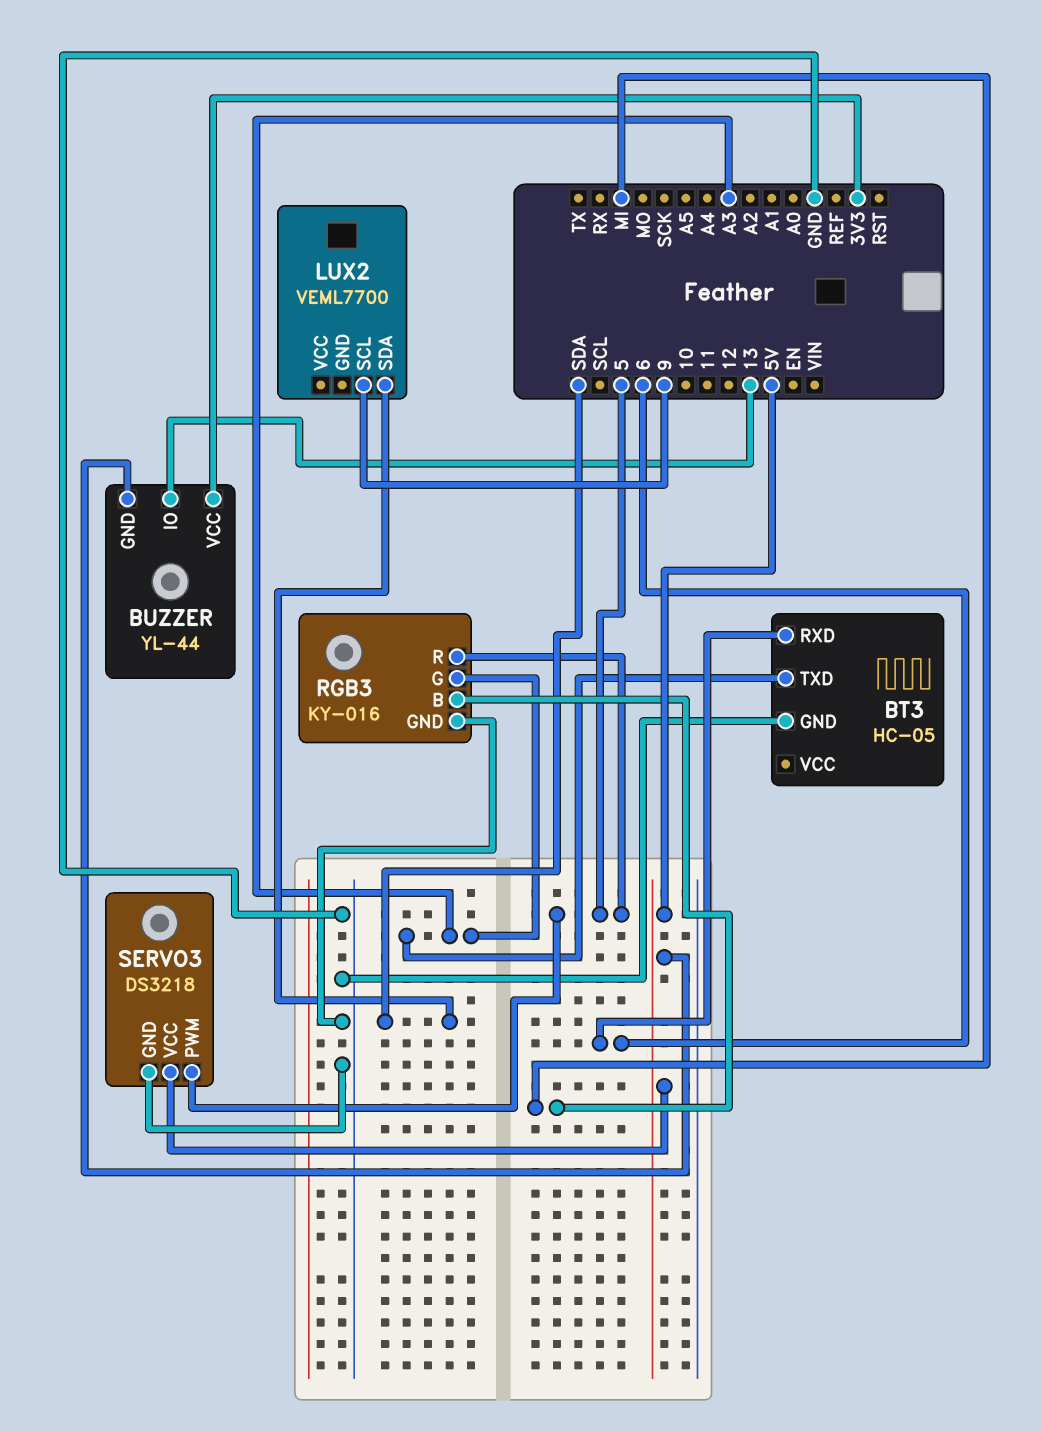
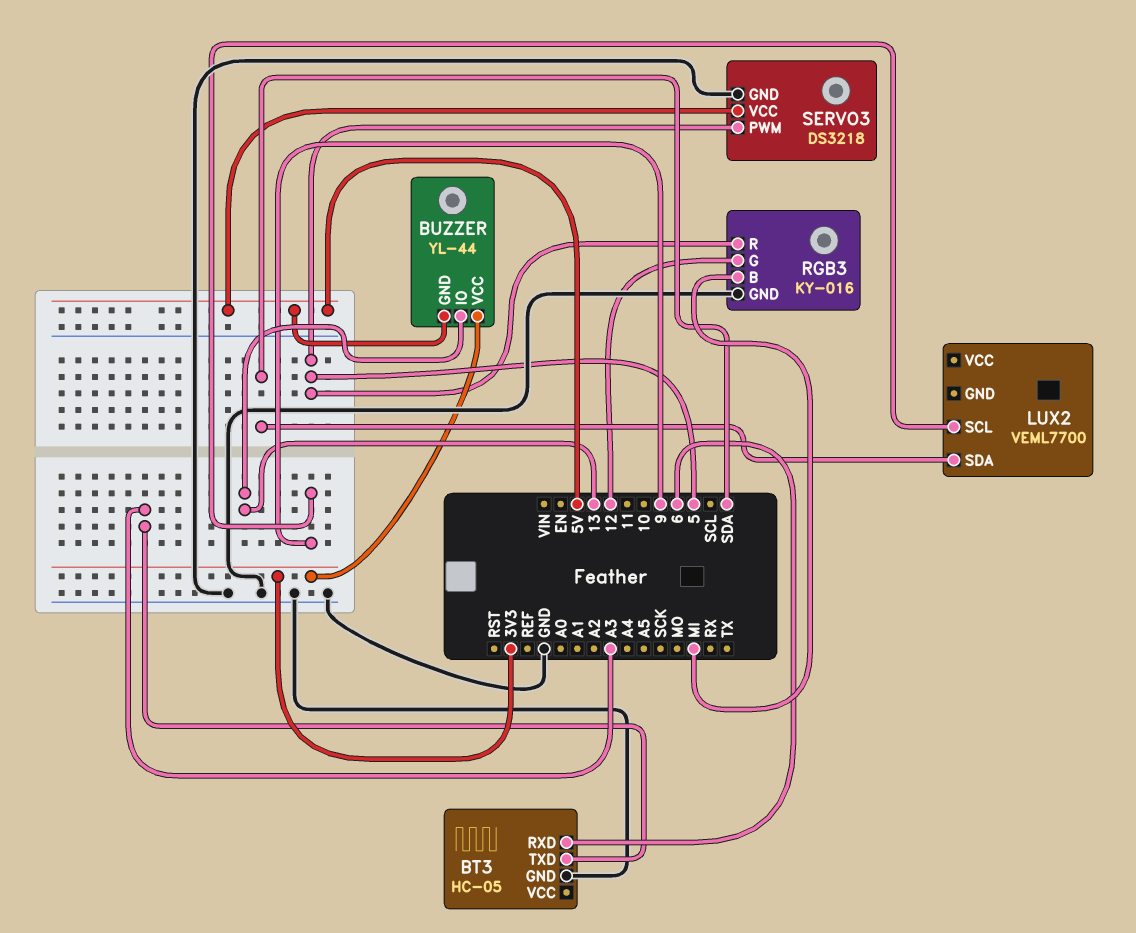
RGB3 pin G: A3 -> 12

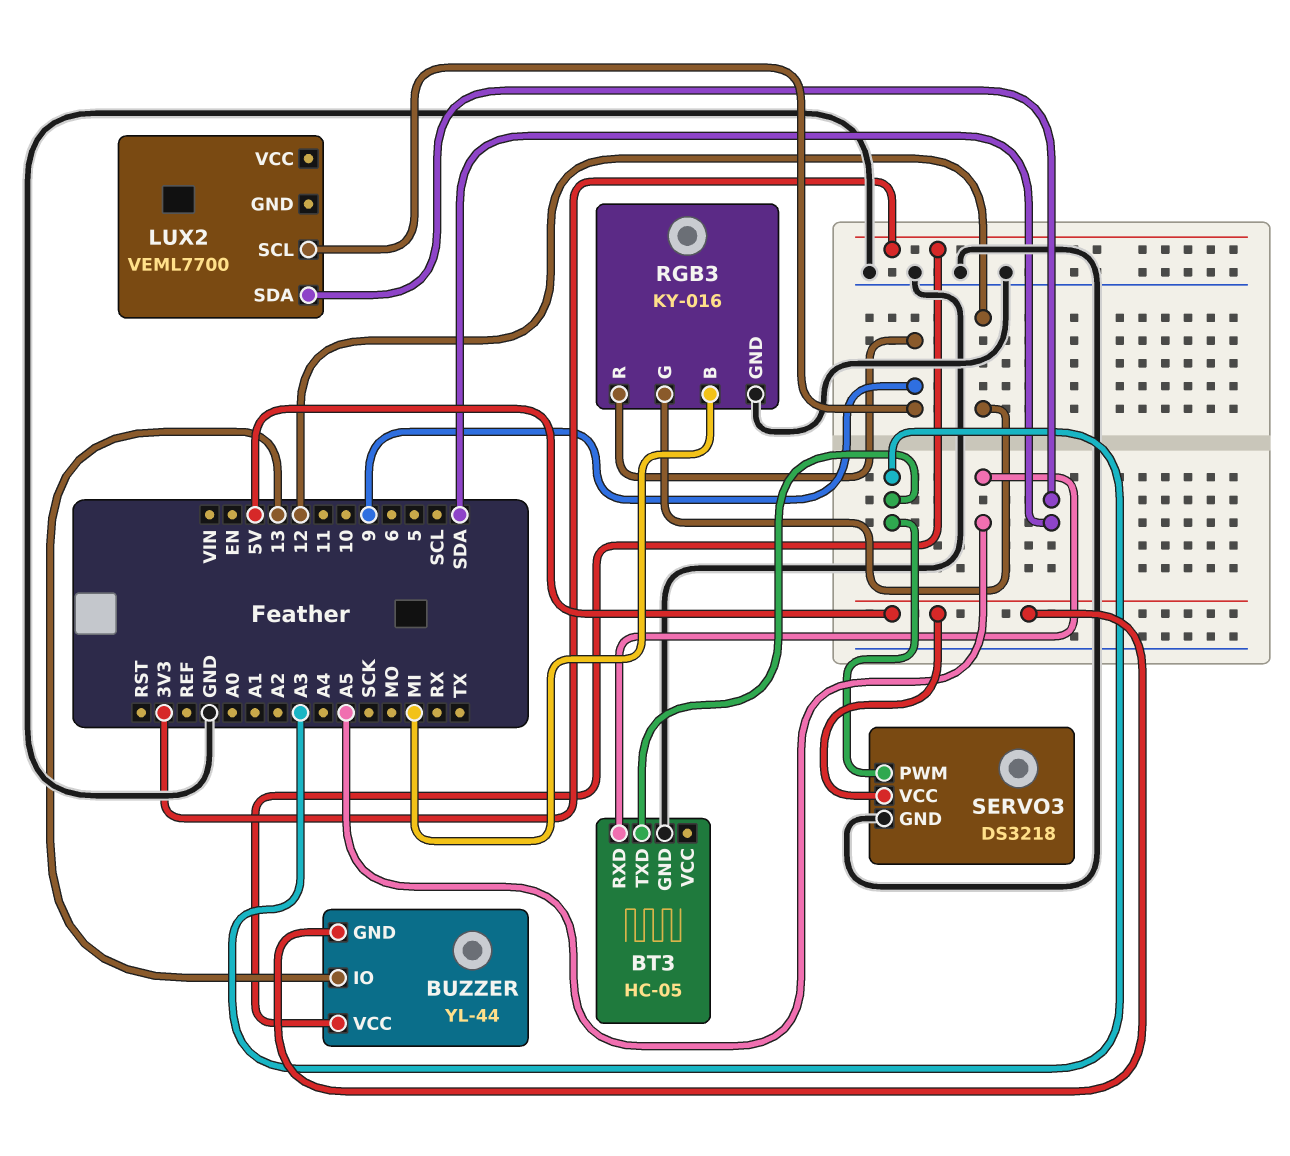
BT3 pin RXD: 6 -> A5
RGB3 pin R: 5 -> 9
SERVO3 pin PWM: 5 -> A3

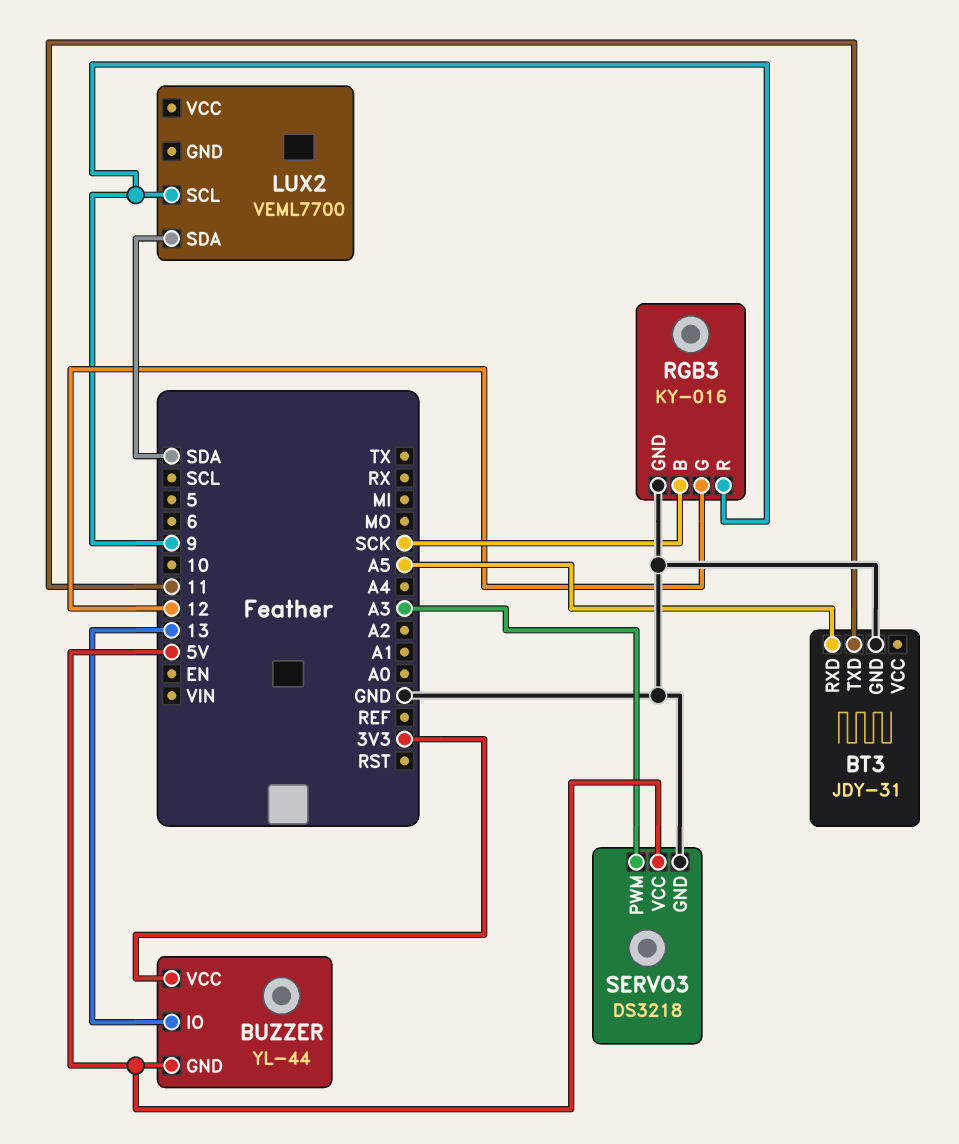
BT3: HC-05 -> JDY-31
BT3 pin TXD: A3 -> 11
RGB3 pin B: MI -> SCK

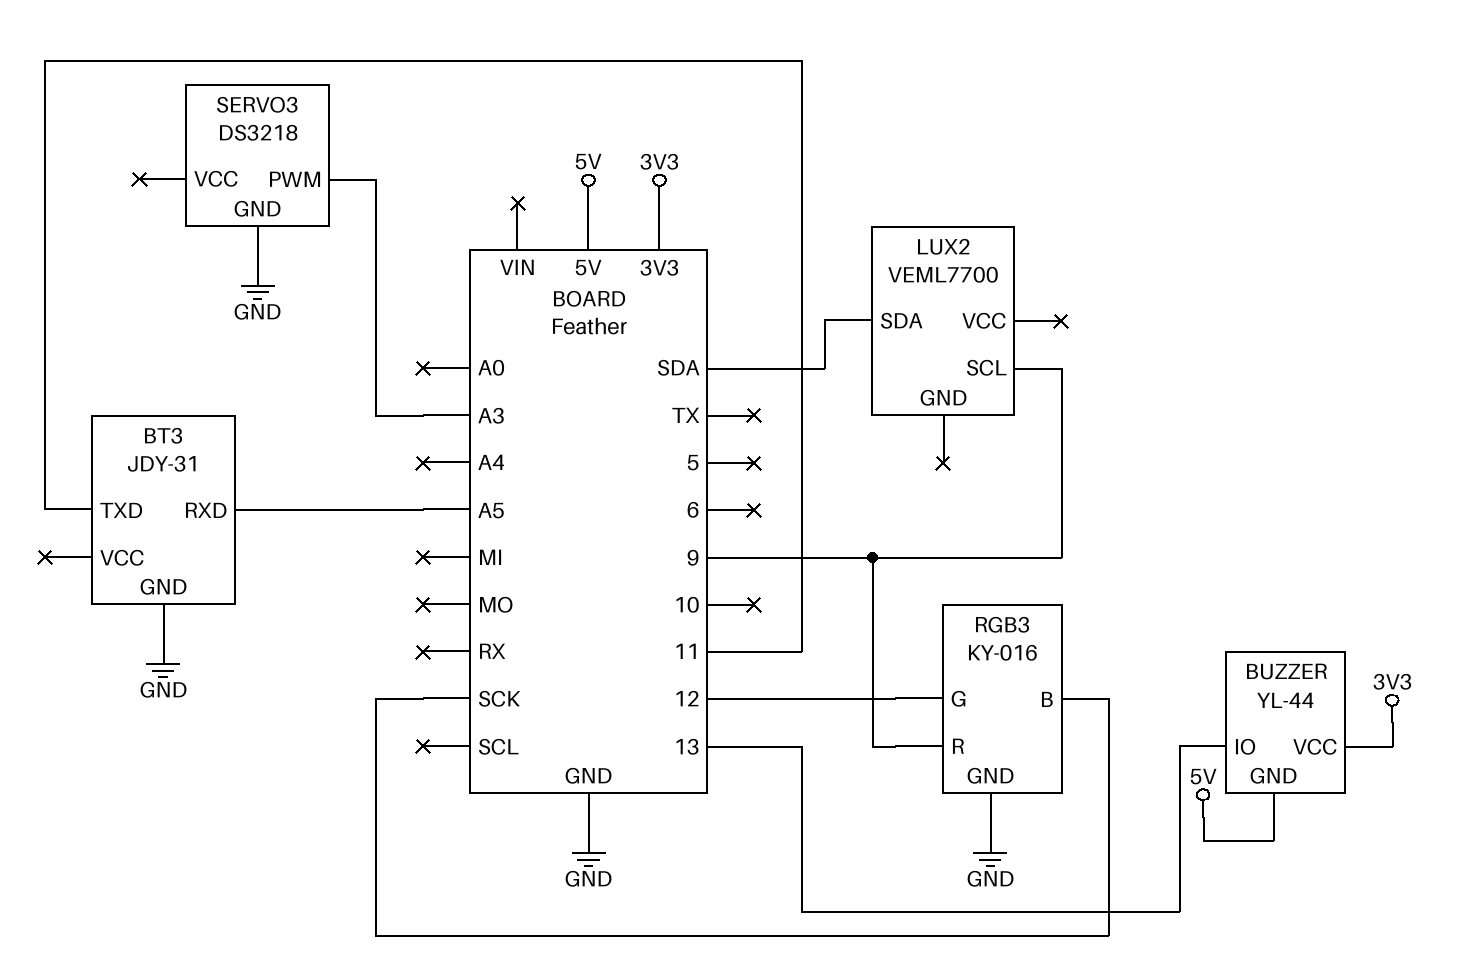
SERVO3 pin VCC: 5V -> none

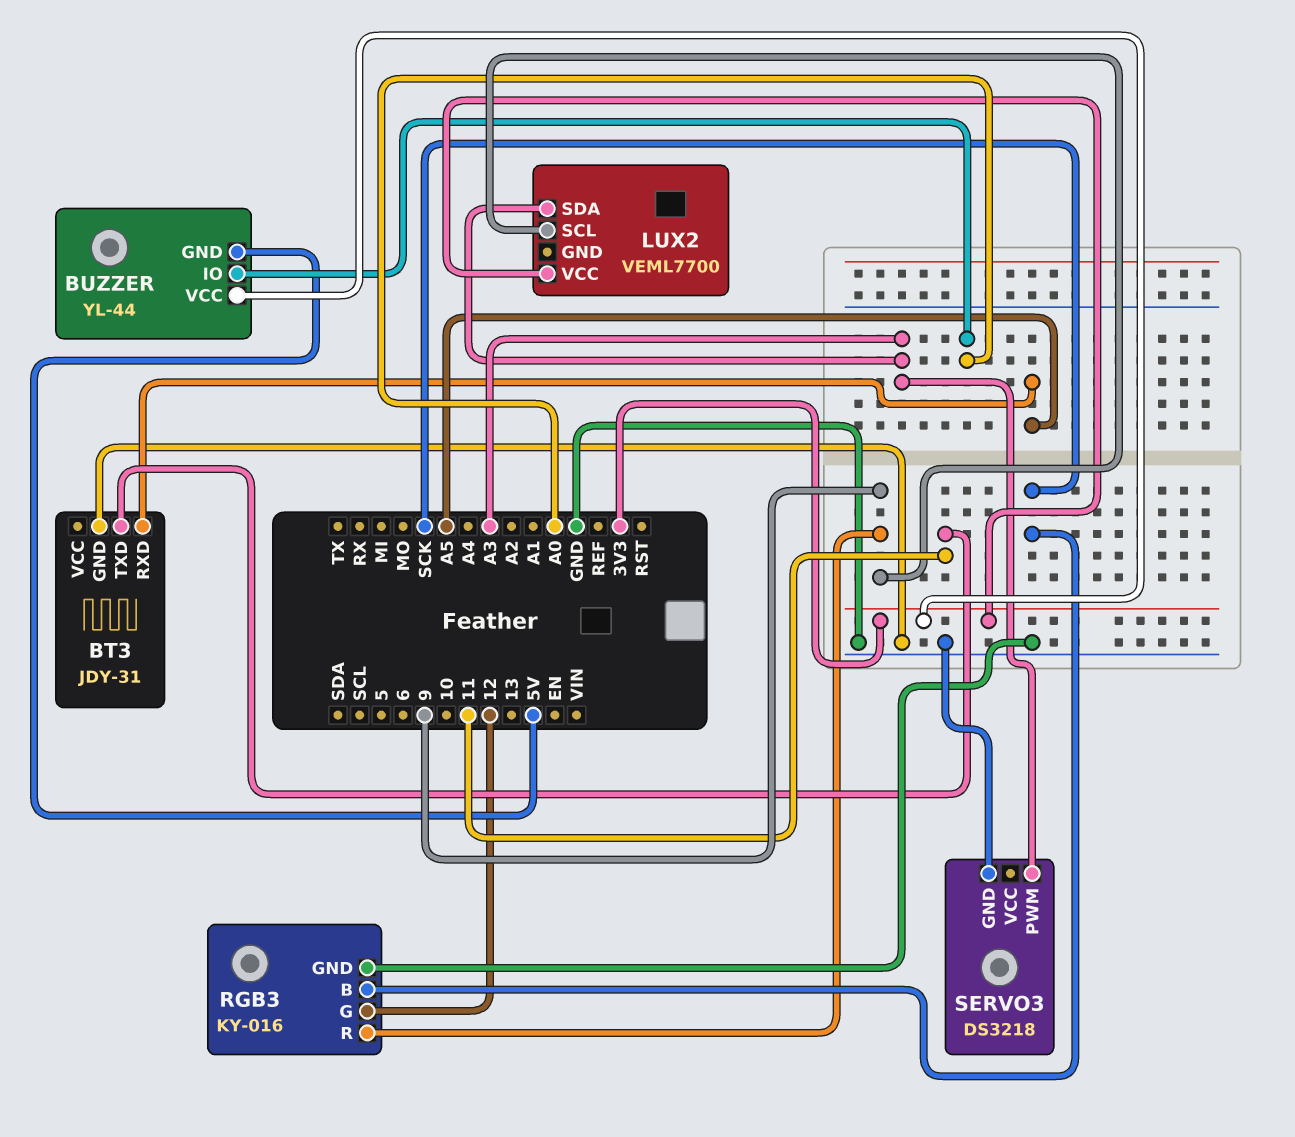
BUZZER pin IO: 13 -> A0
LUX2 pin SDA: SDA -> A3
LUX2 pin VCC: none -> 3V3

